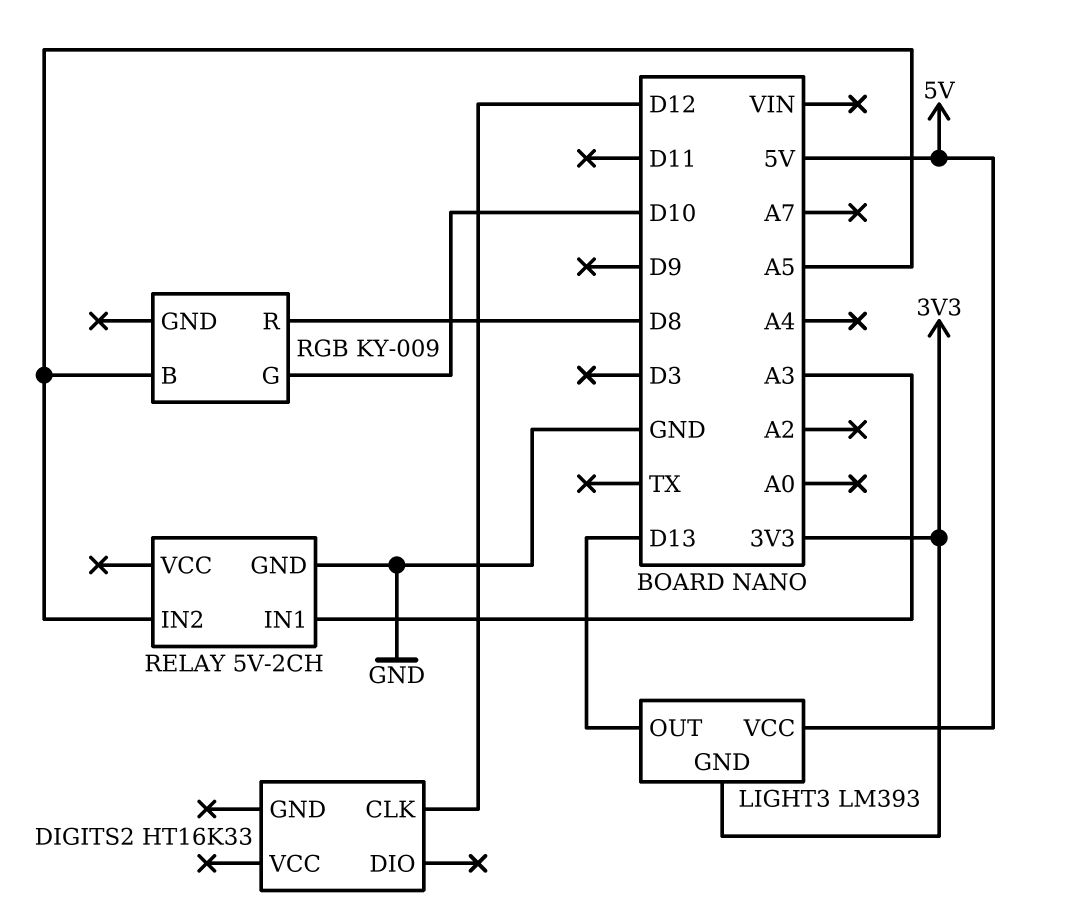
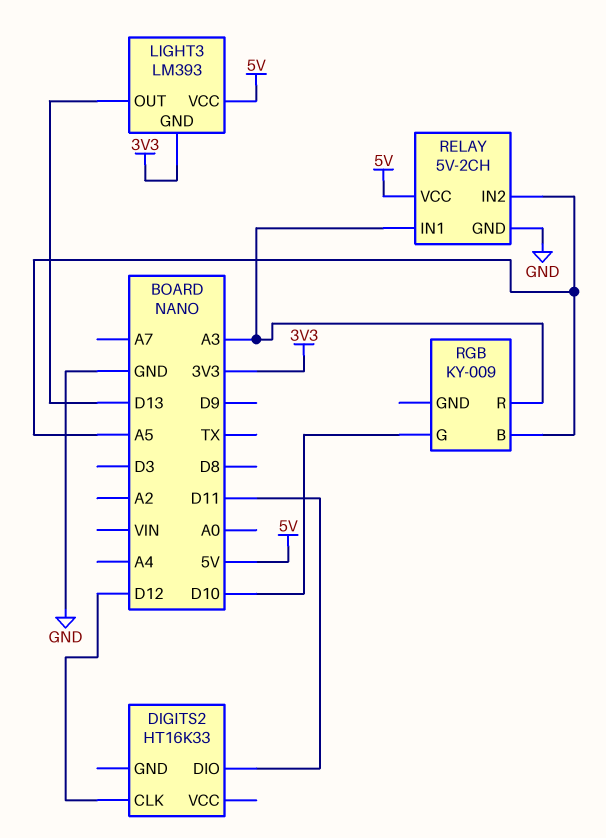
DIGITS2 pin DIO: none -> D11
RELAY pin VCC: none -> 5V
RGB pin R: D8 -> A3

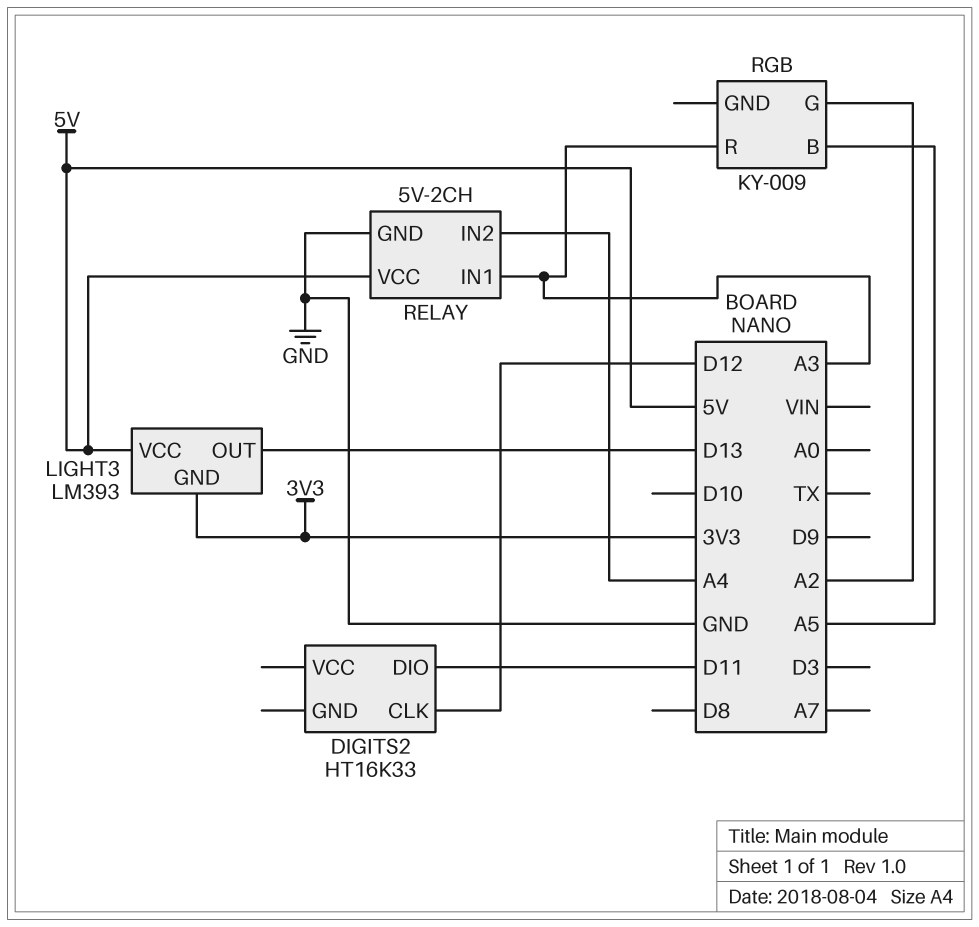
RELAY pin IN2: A5 -> A4
RGB pin G: D10 -> A2

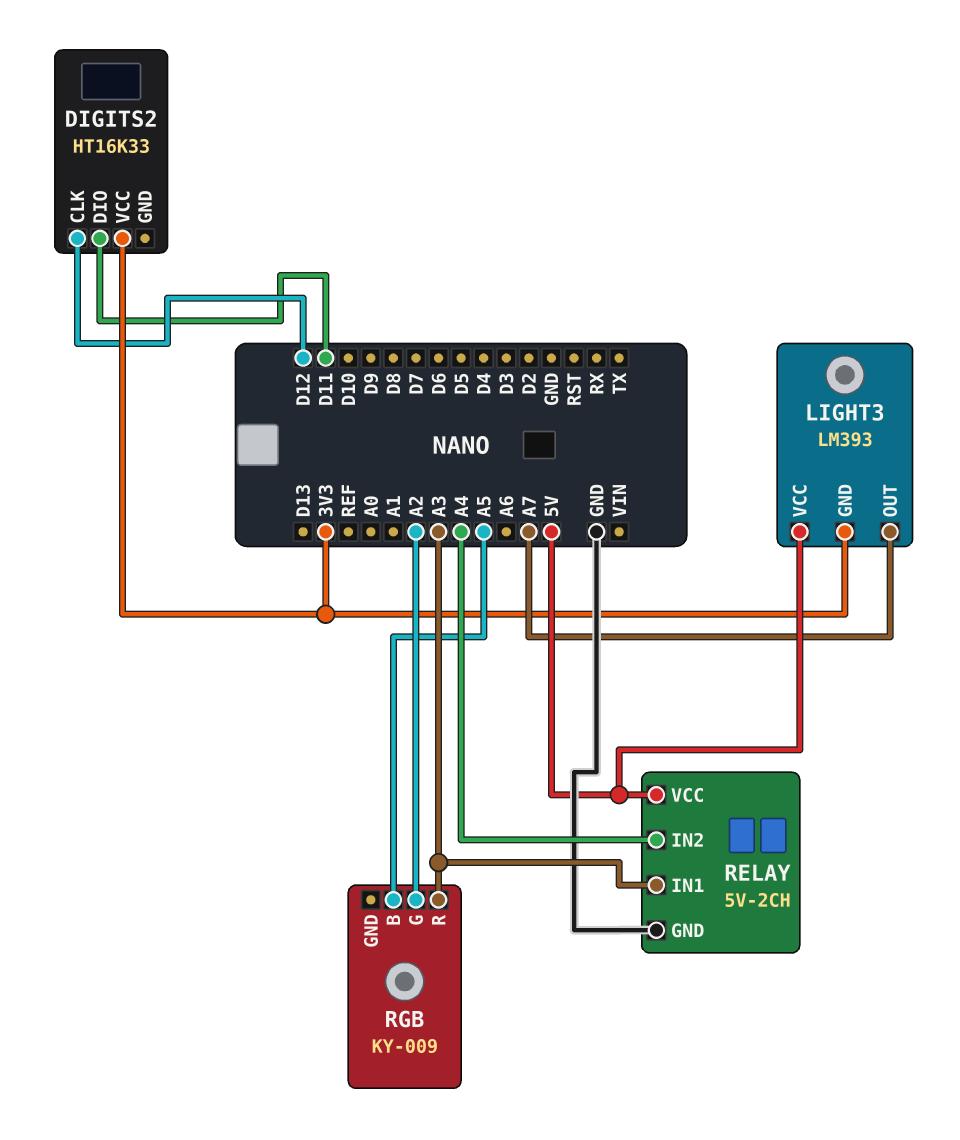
DIGITS2 pin VCC: none -> 3V3
LIGHT3 pin OUT: D13 -> A7

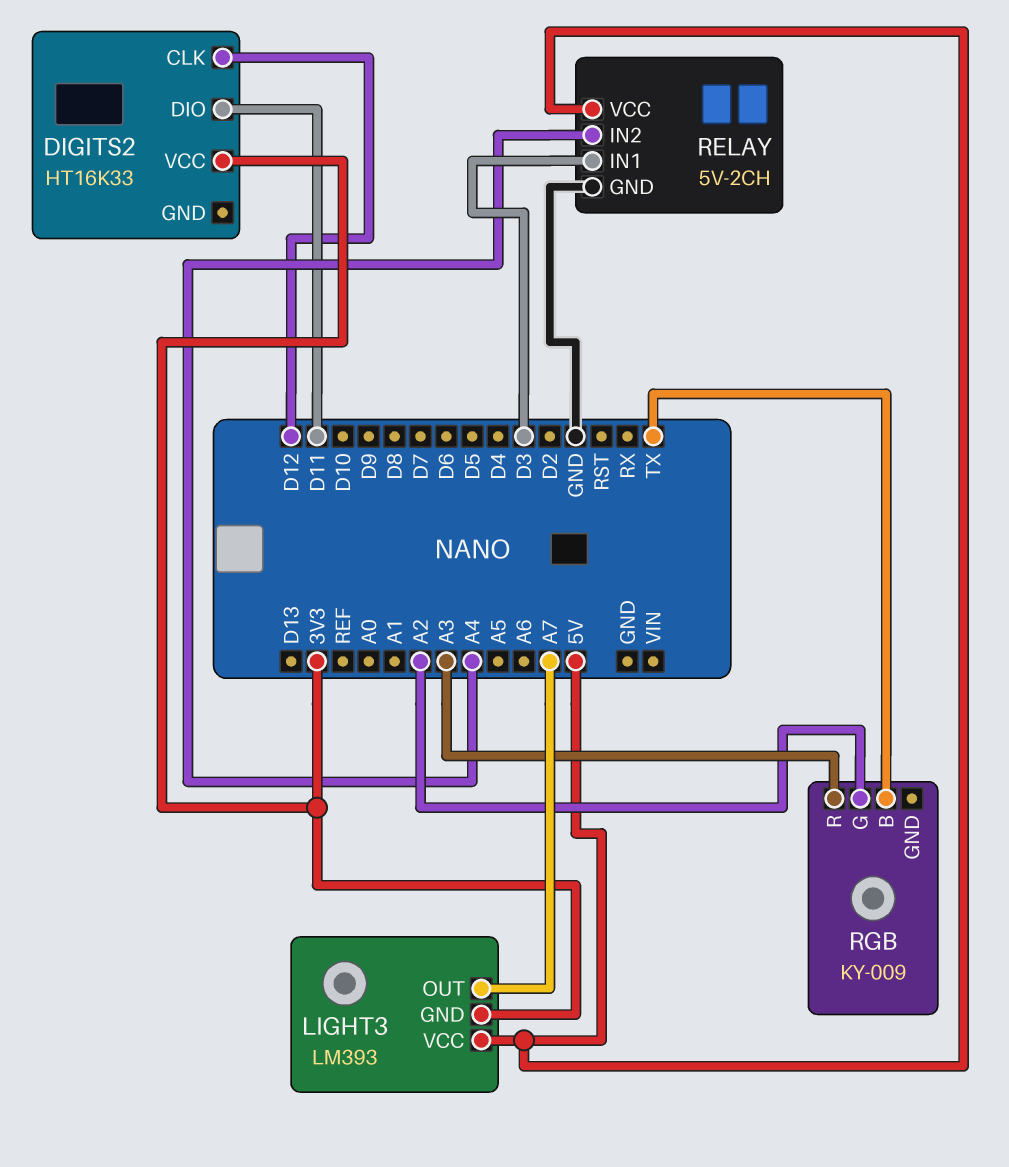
RELAY pin IN1: A3 -> D3
RGB pin B: A5 -> TX

